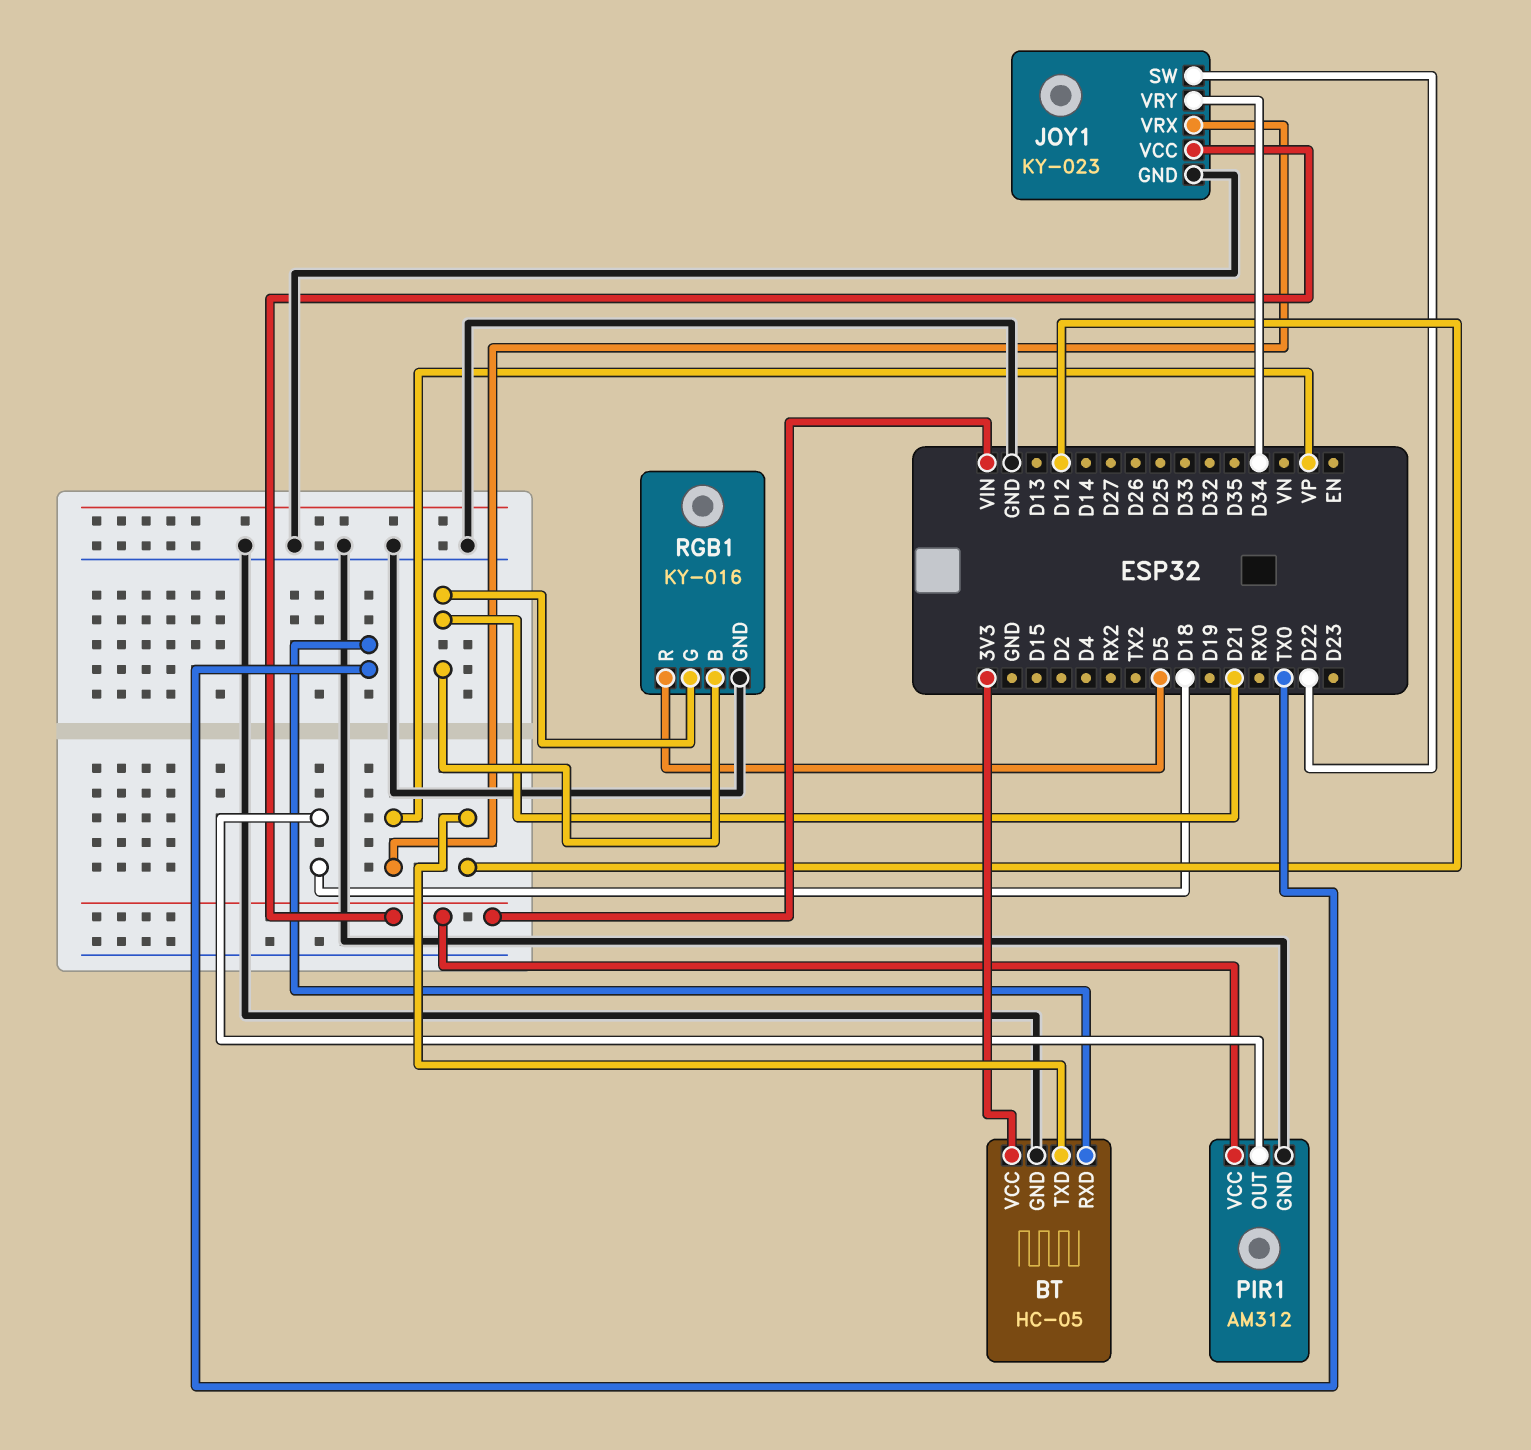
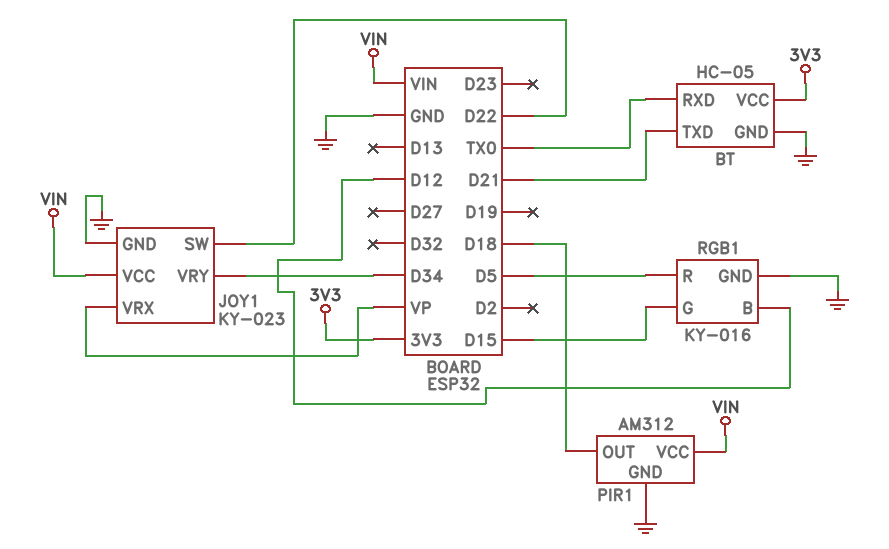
BT pin TXD: D12 -> D21
RGB1 pin B: D21 -> D12
RGB1 pin G: D21 -> D15

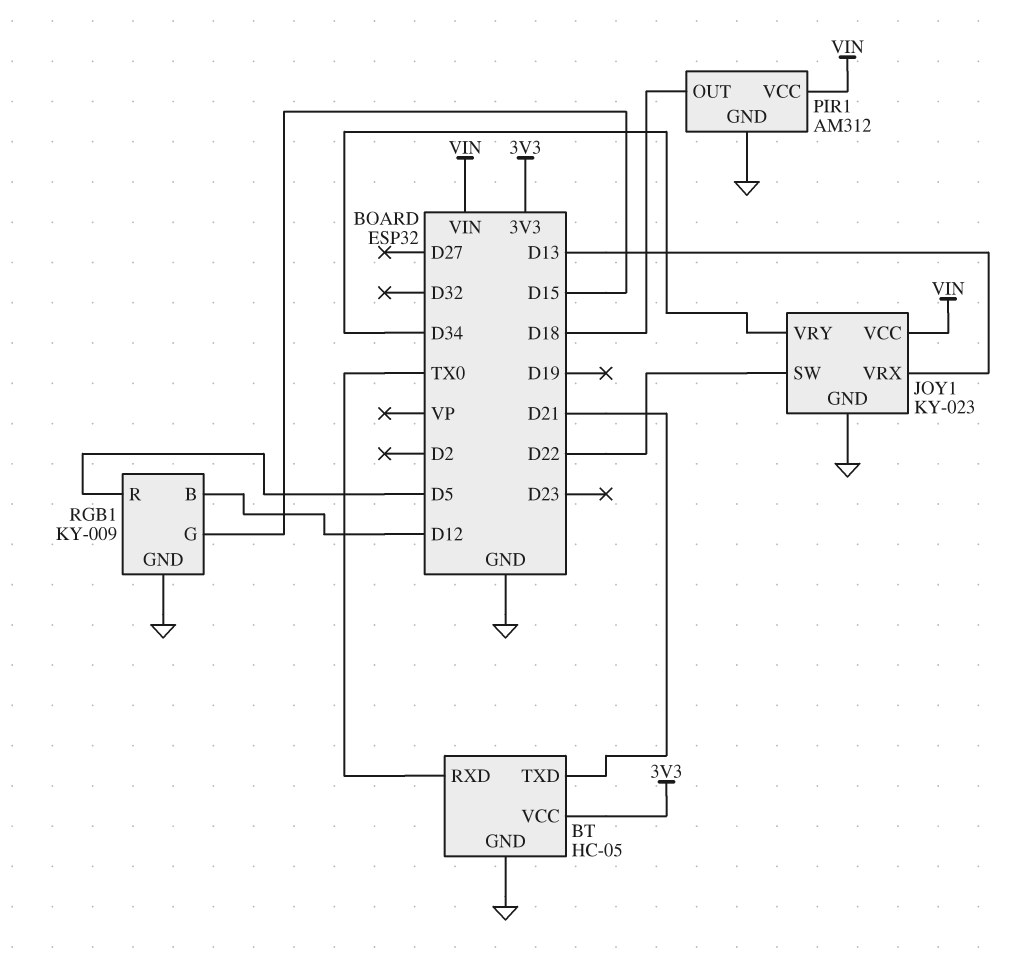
JOY1 pin VRX: VP -> D13
RGB1: KY-016 -> KY-009

